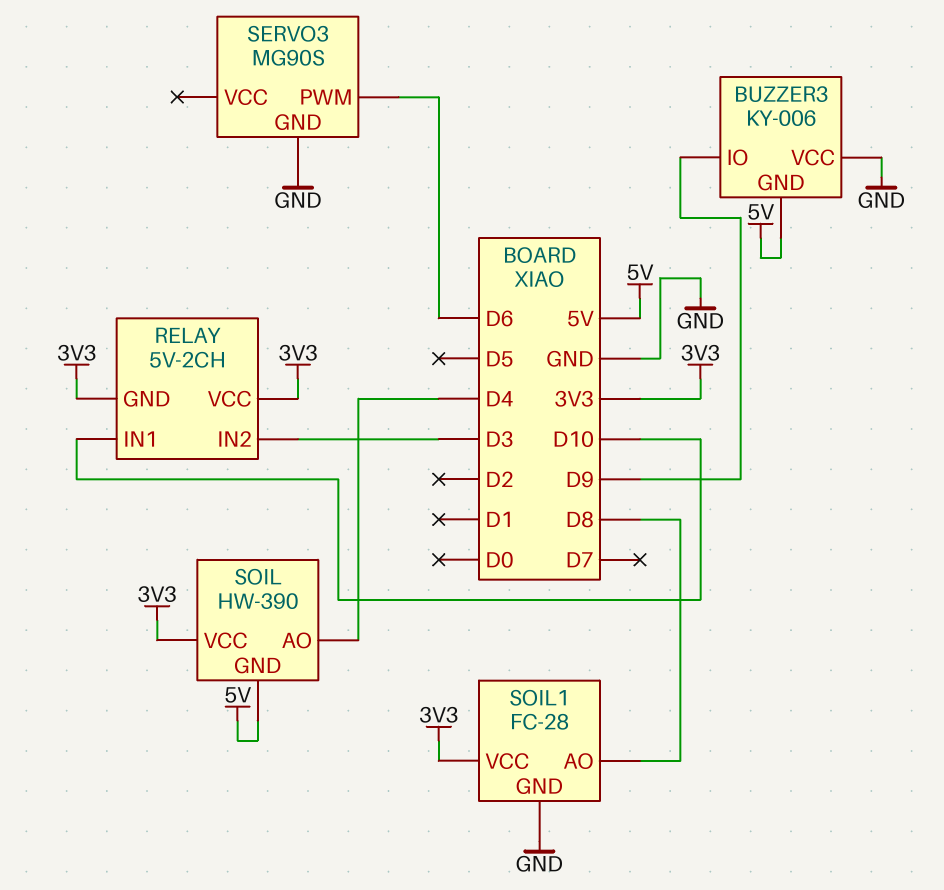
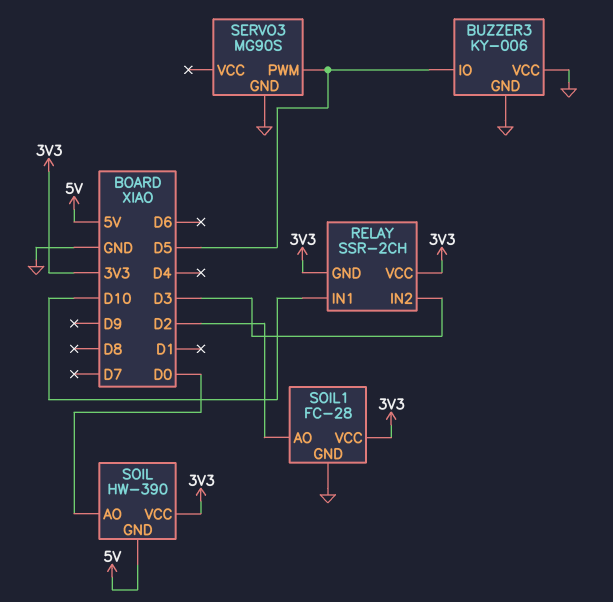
BUZZER3 pin GND: 5V -> GND
BUZZER3 pin IO: D9 -> D5
RELAY: 5V-2CH -> SSR-2CH
SERVO3 pin PWM: D6 -> D5
SOIL pin AO: D4 -> D0
SOIL1 pin AO: D8 -> D2

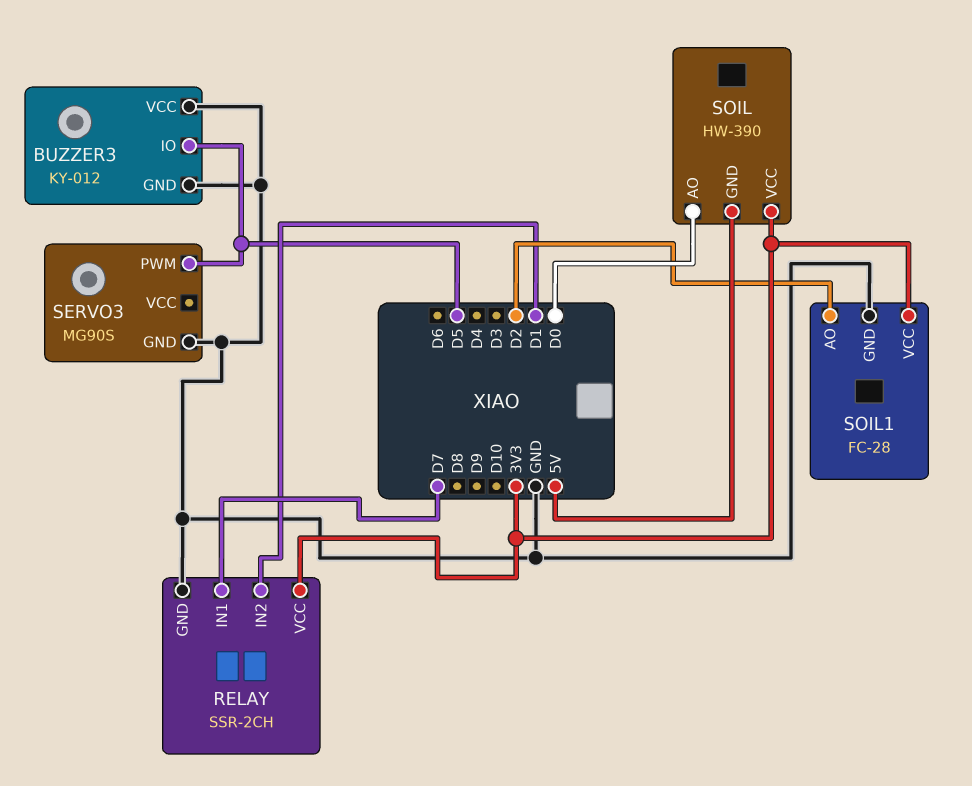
BUZZER3: KY-006 -> KY-012
RELAY pin GND: 3V3 -> GND
RELAY pin IN1: D10 -> D7
RELAY pin IN2: D3 -> D1

